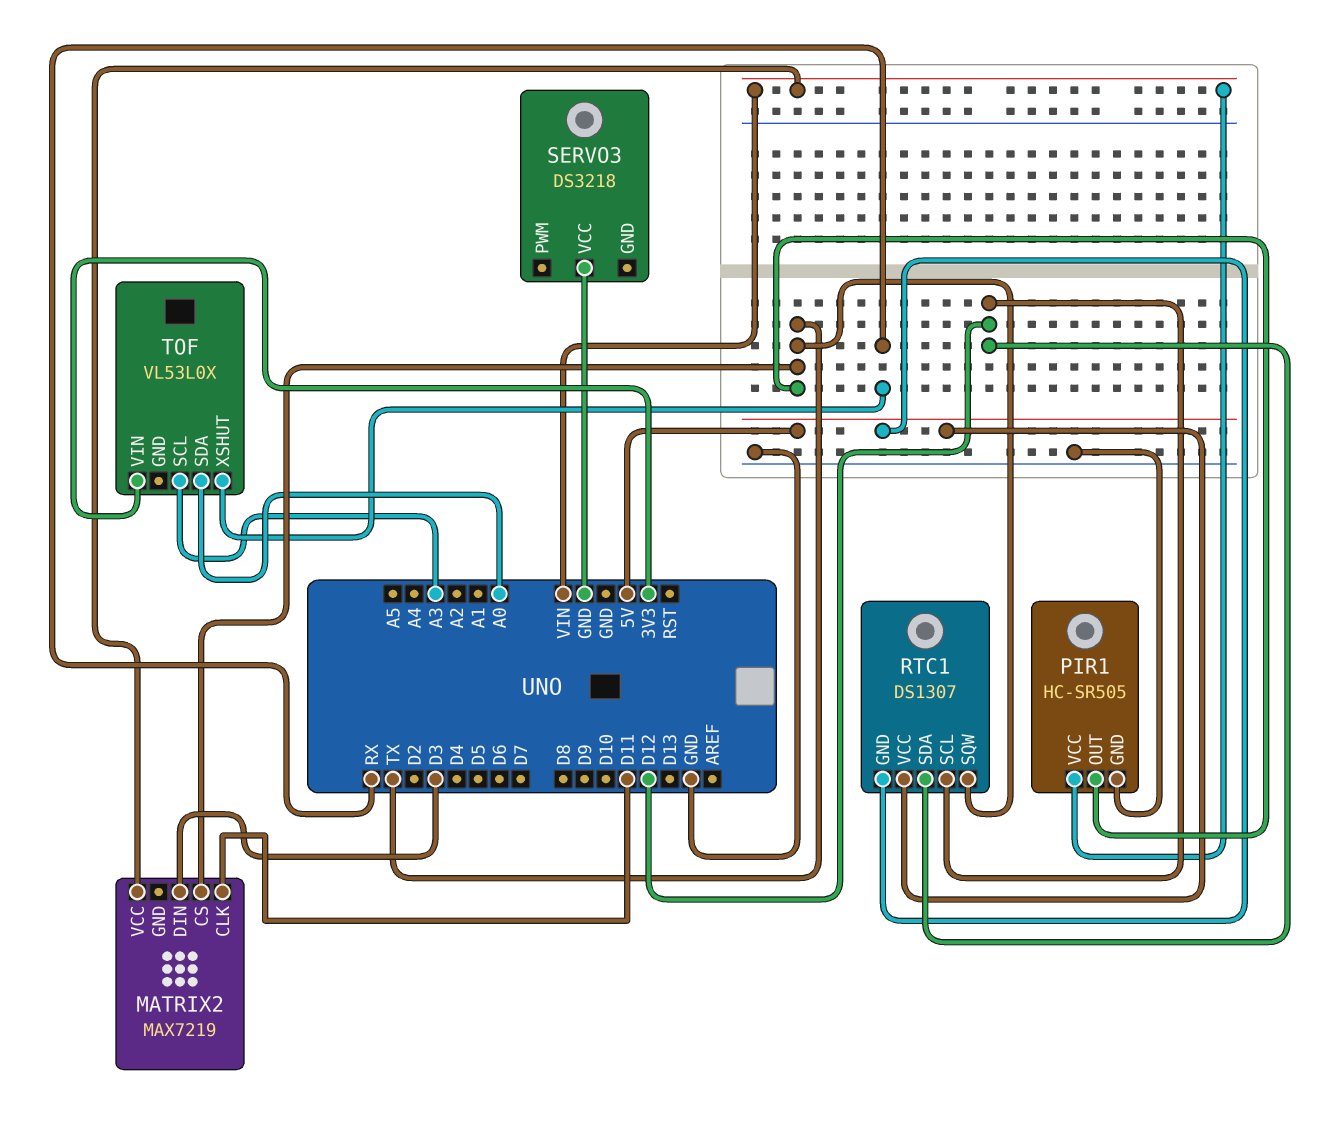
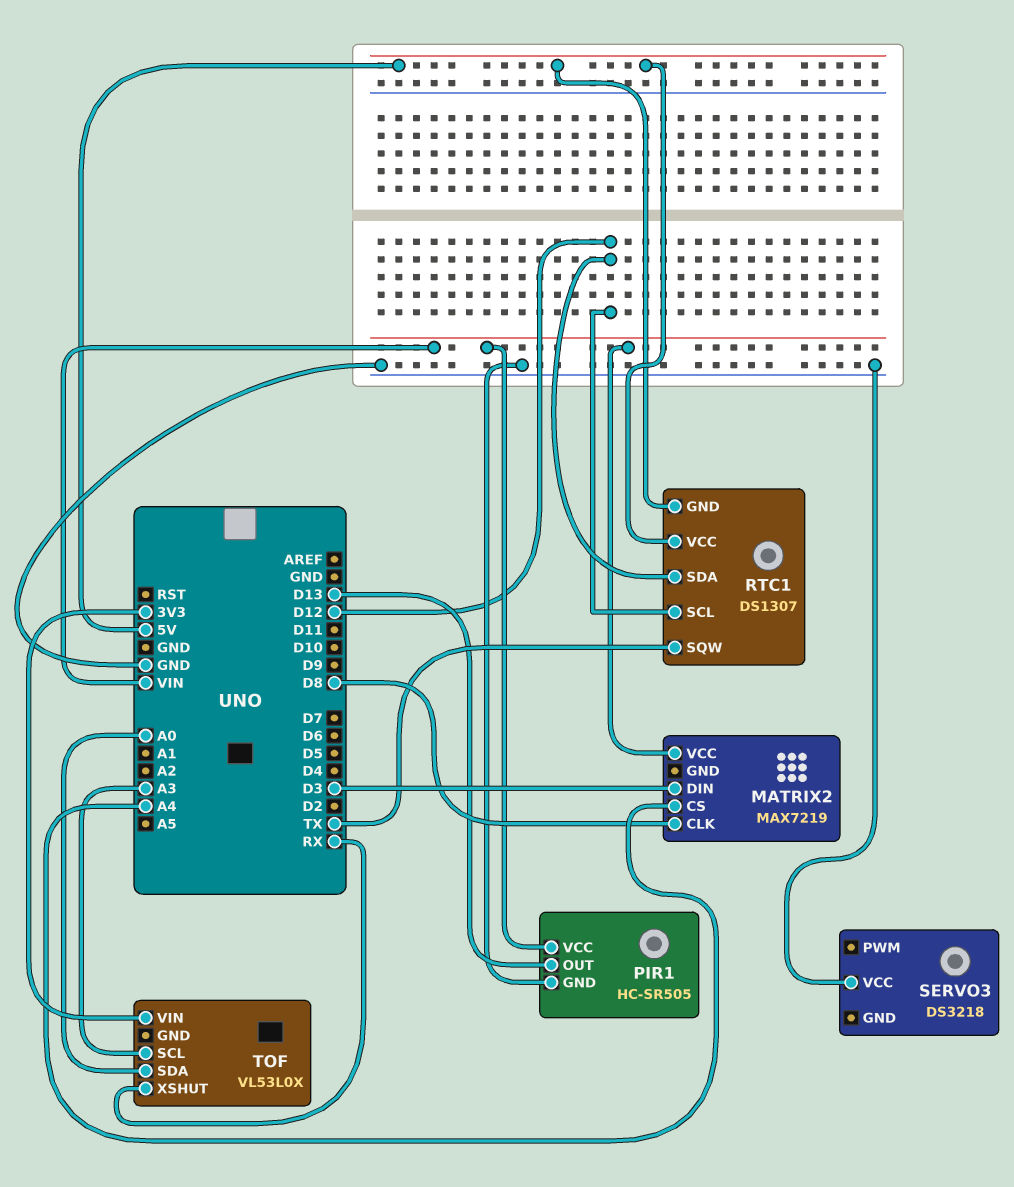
MATRIX2 pin CLK: D11 -> D8
MATRIX2 pin CS: TX -> A4
PIR1 pin OUT: TX -> D13

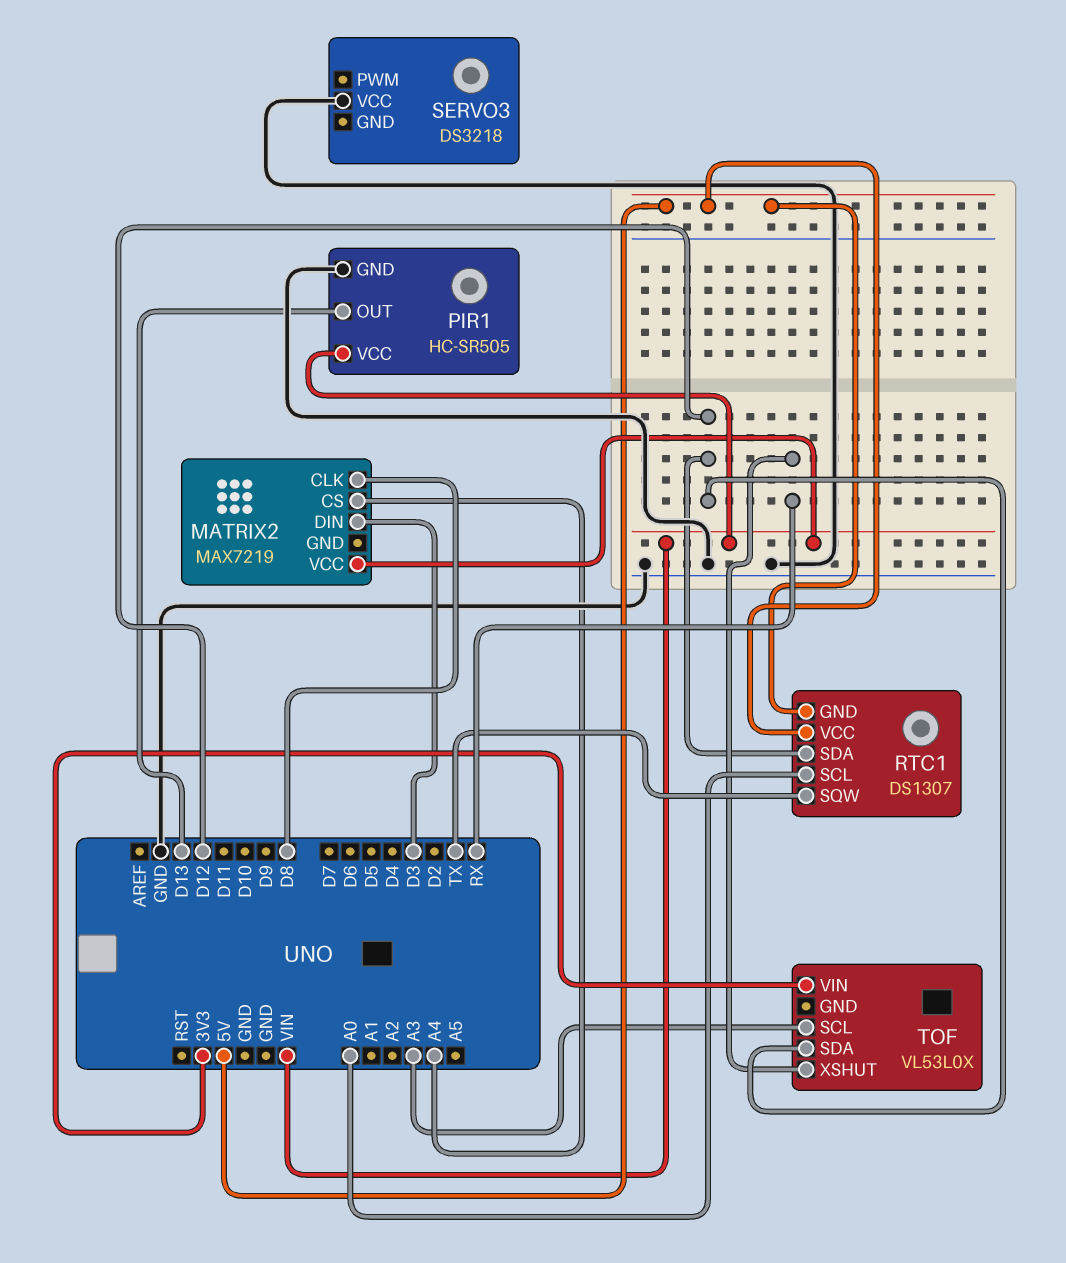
RTC1 pin SCL: D12 -> A0
TOF pin SDA: A0 -> D12

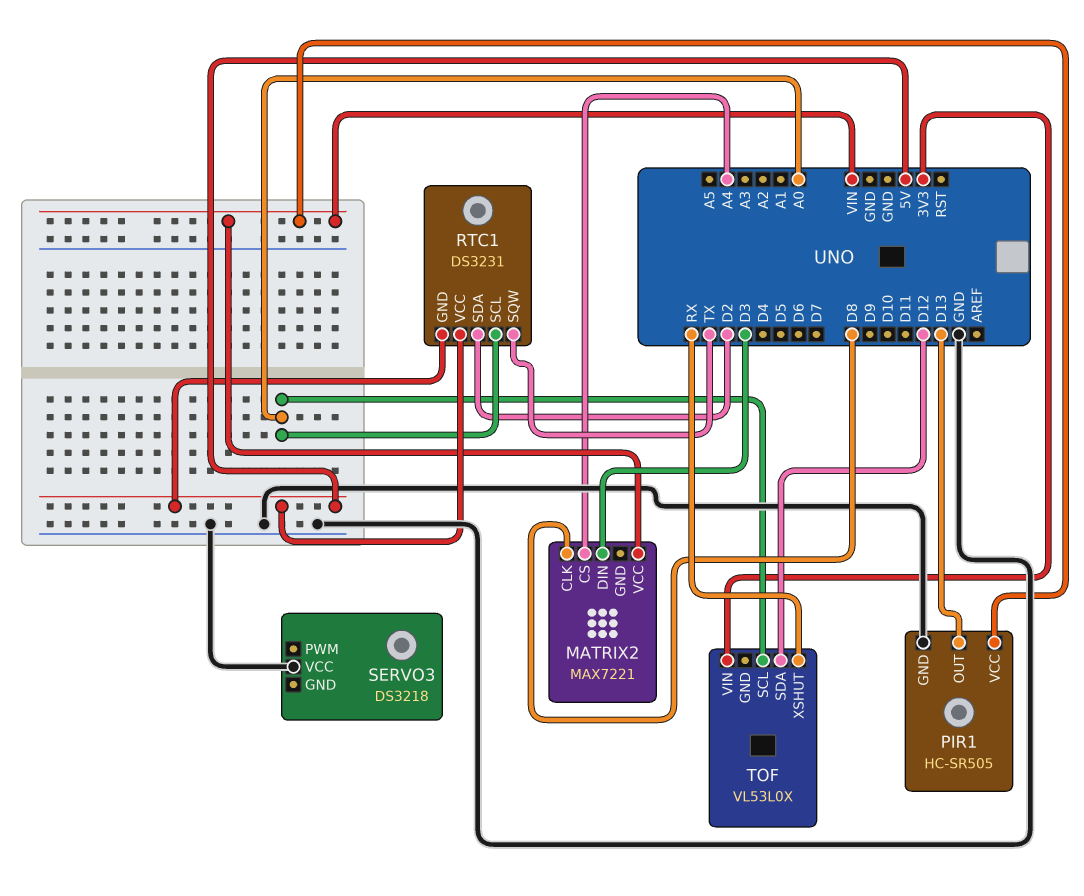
MATRIX2: MAX7219 -> MAX7221
RTC1: DS1307 -> DS3231
RTC1 pin SDA: D12 -> D2
TOF pin SCL: A3 -> A0

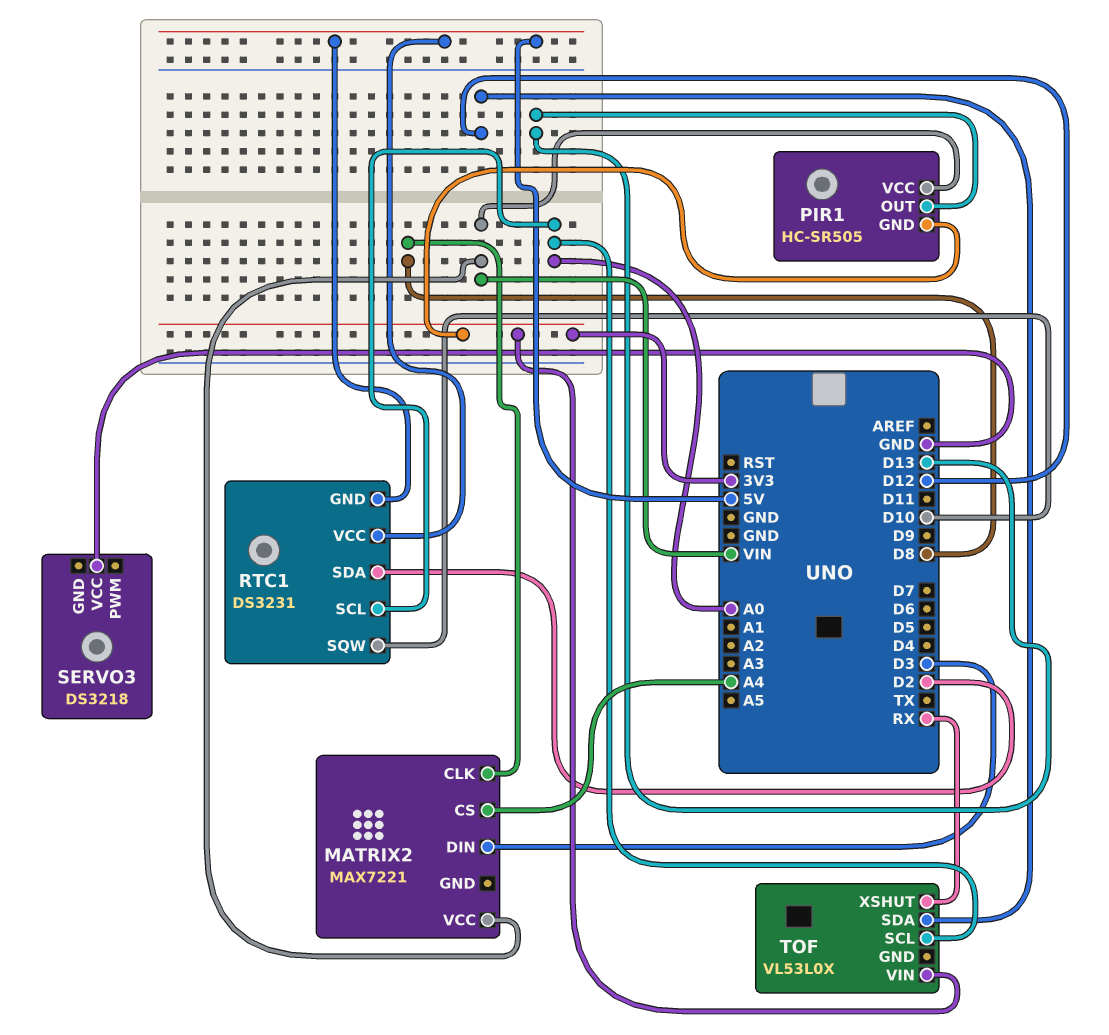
PIR1 pin GND: GND -> 3V3
RTC1 pin SQW: TX -> D10

